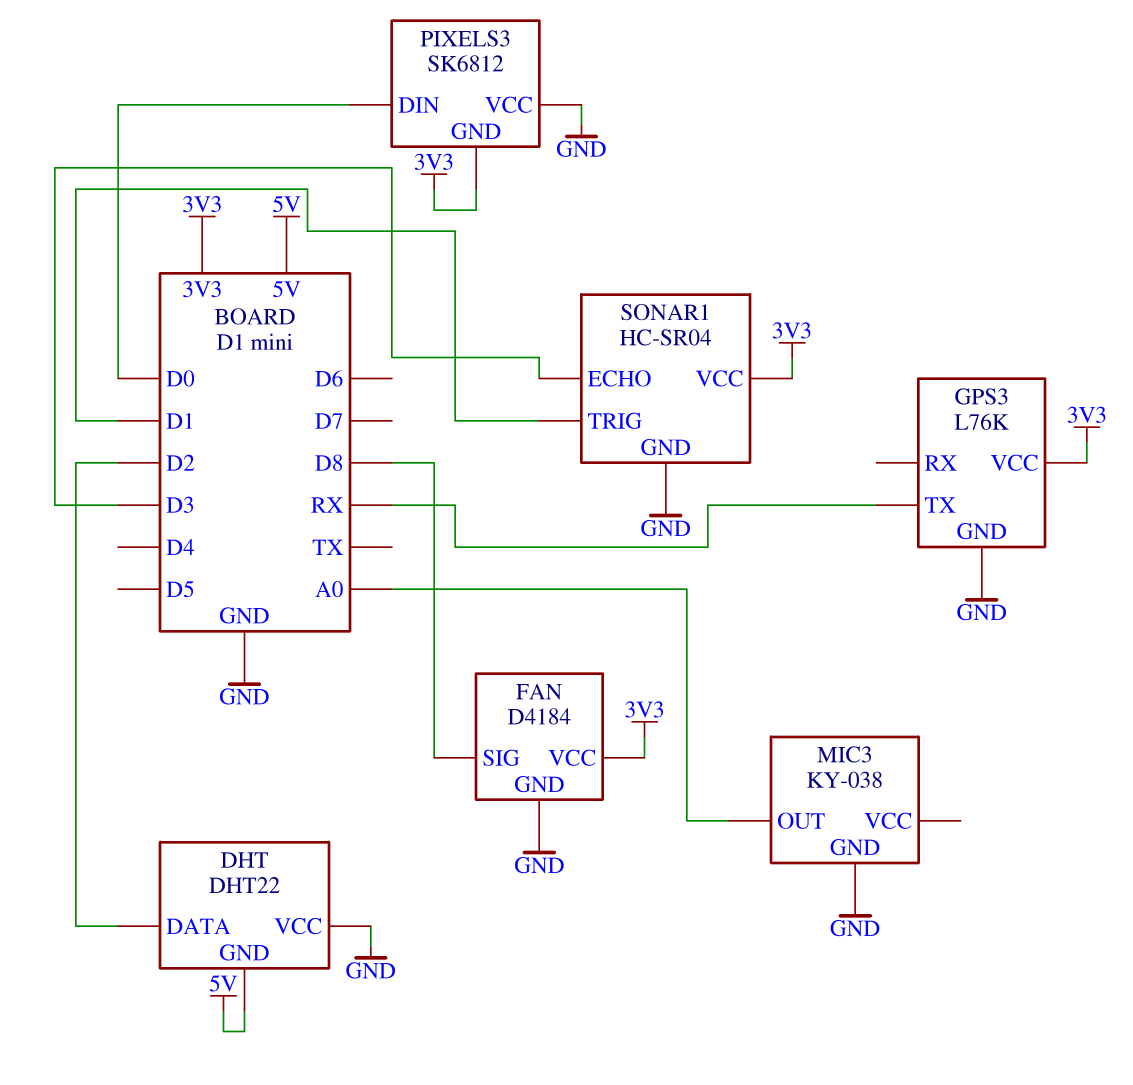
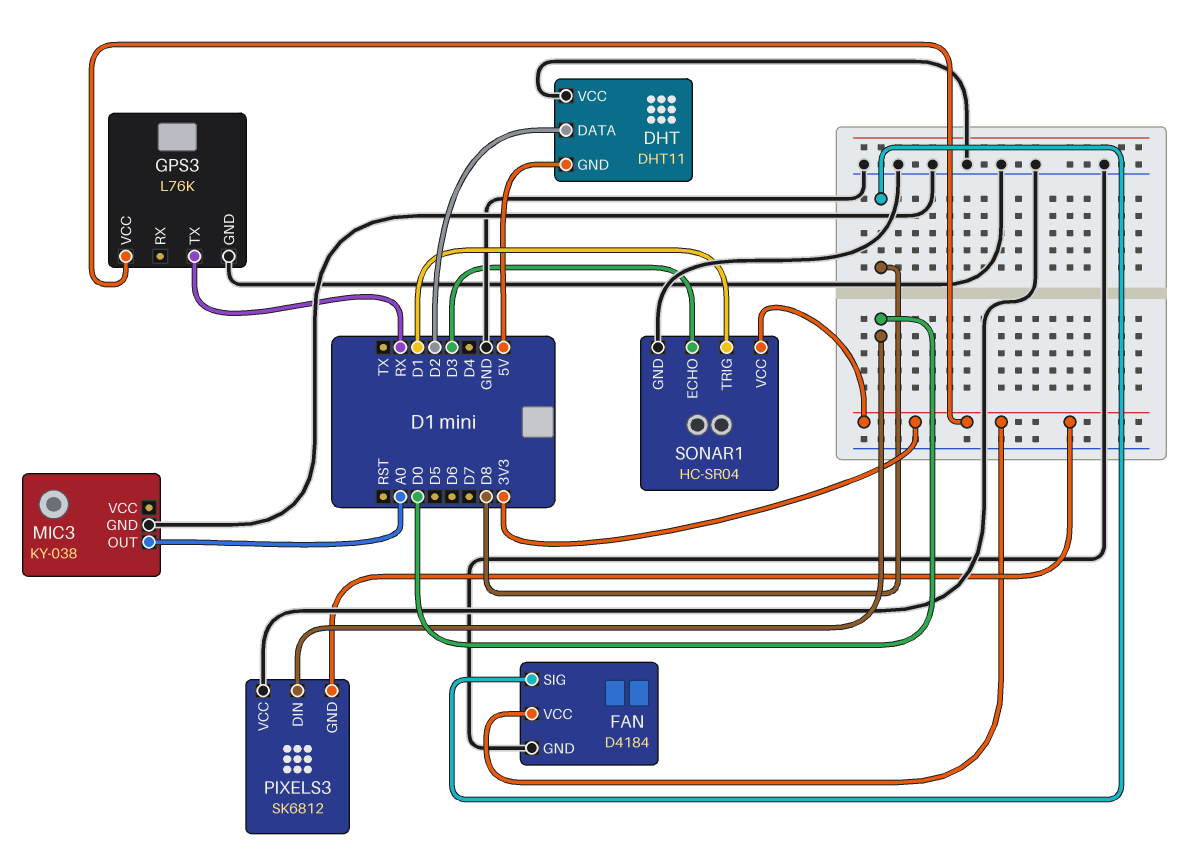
DHT: DHT22 -> DHT11

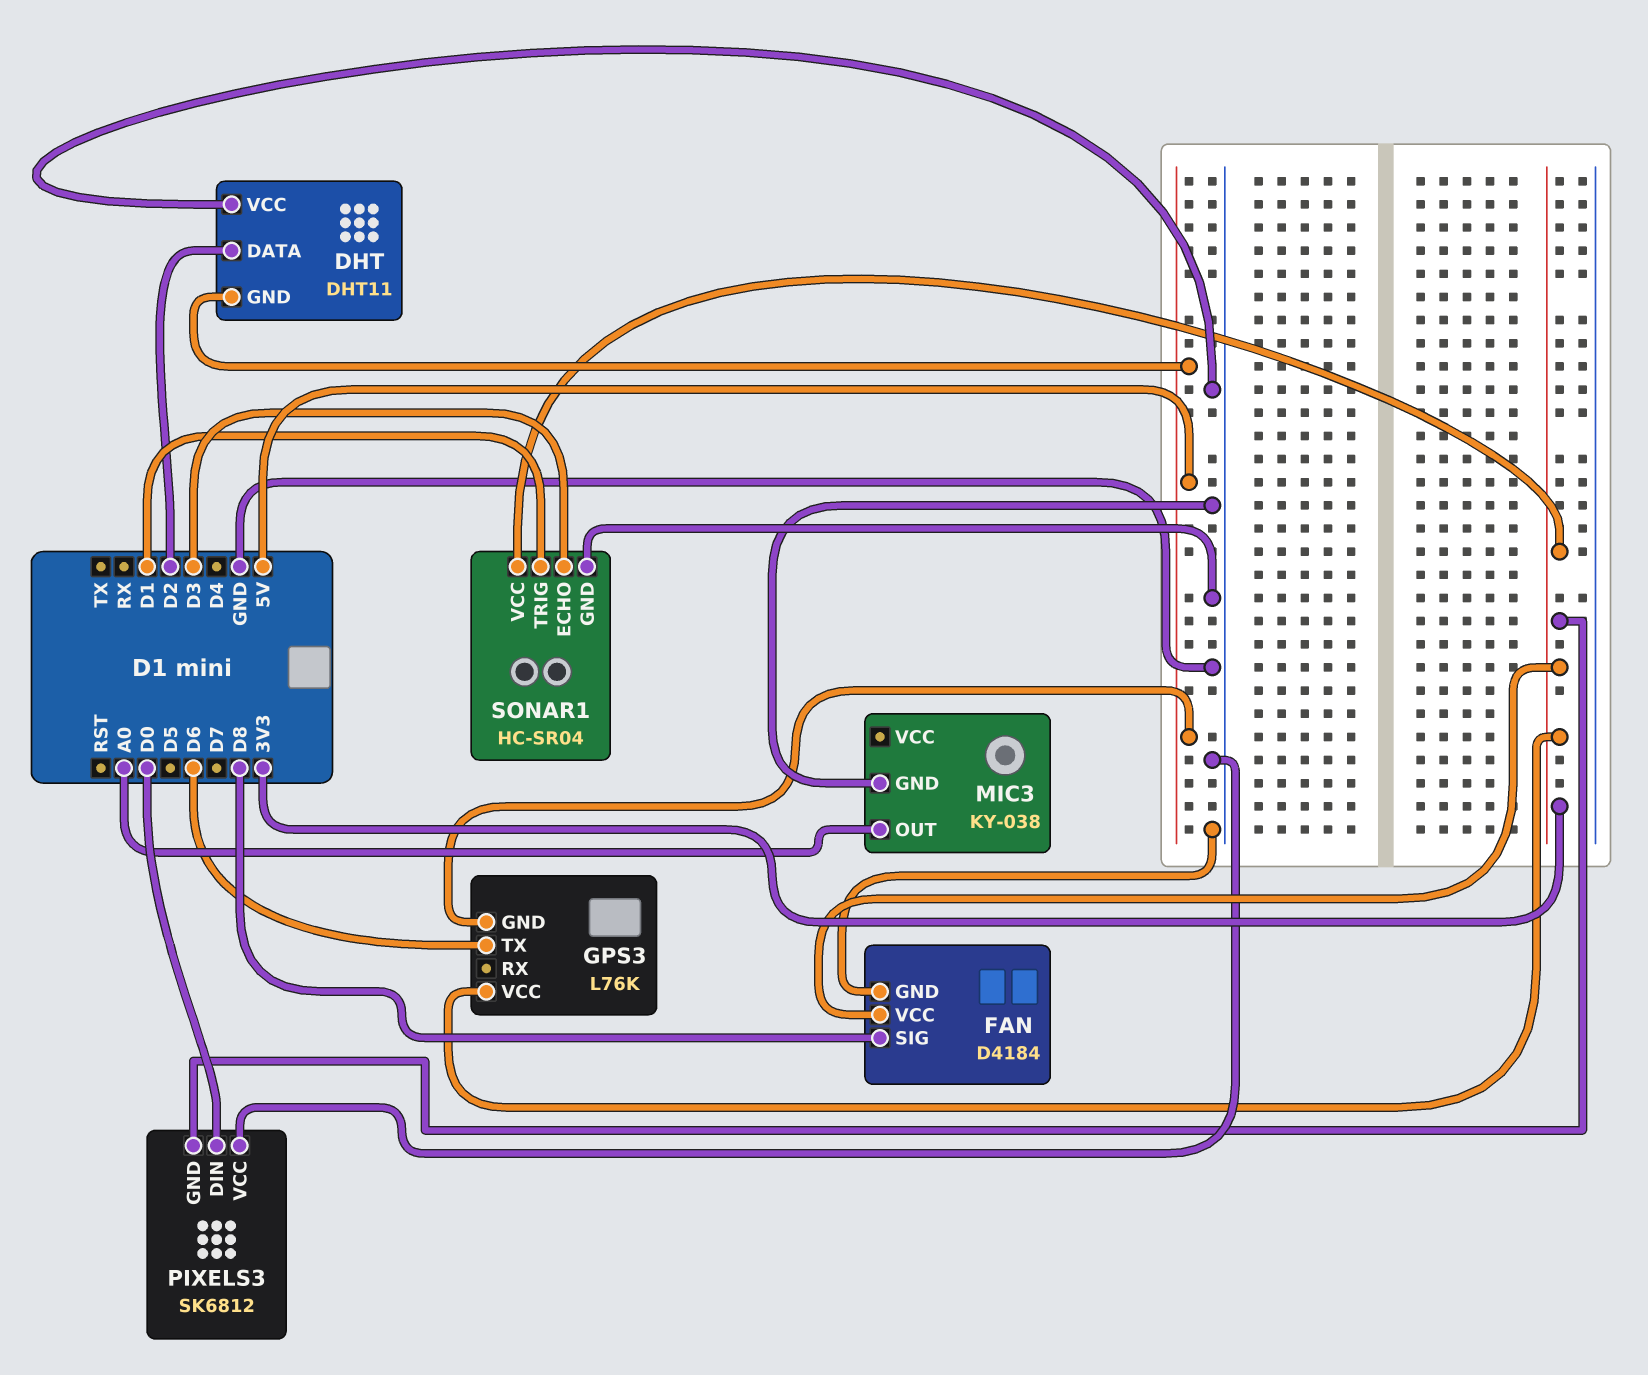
GPS3 pin GND: GND -> 5V
GPS3 pin TX: RX -> D6

